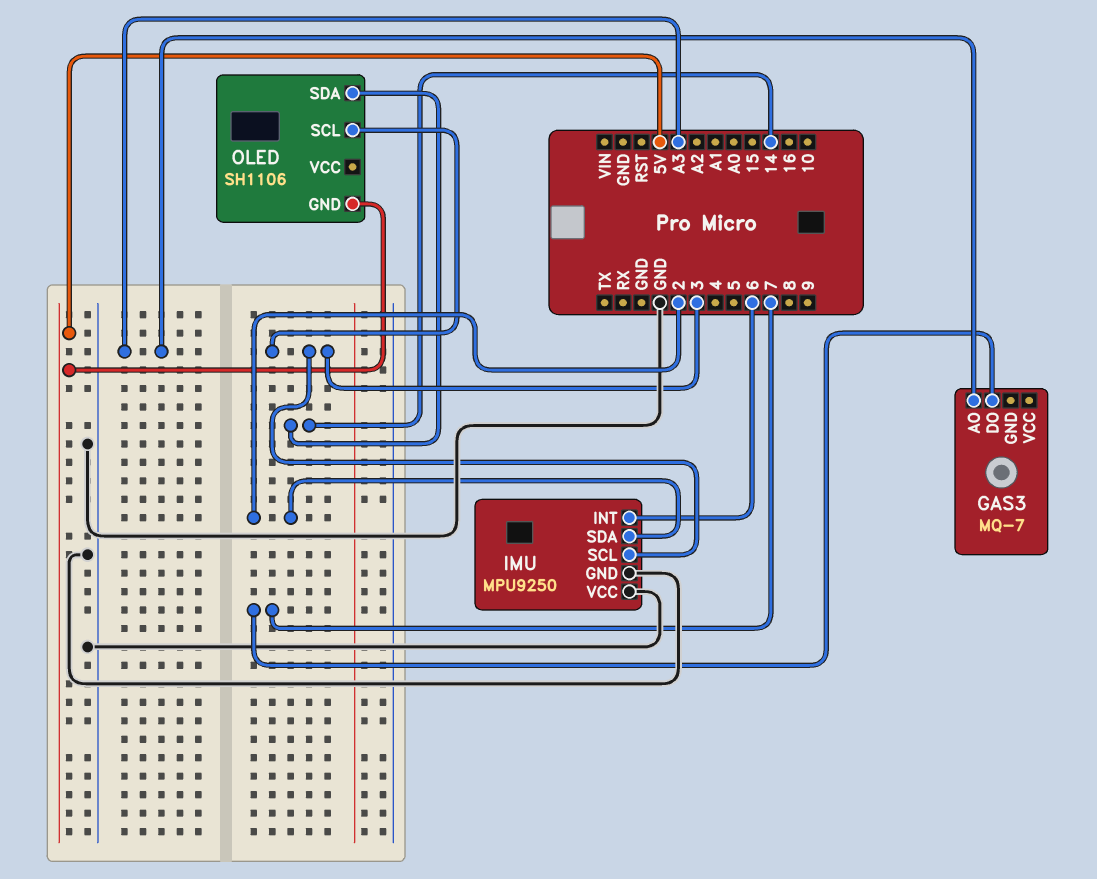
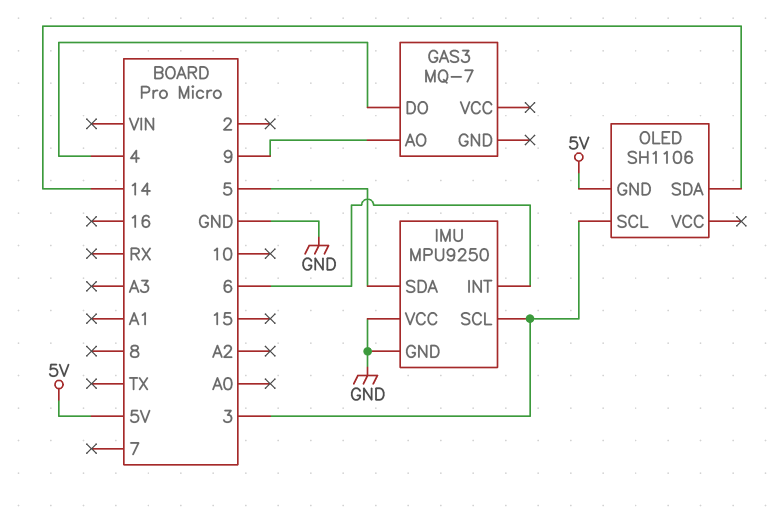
GAS3 pin AO: A3 -> 9
GAS3 pin DO: 7 -> 4
IMU pin SDA: 2 -> 5

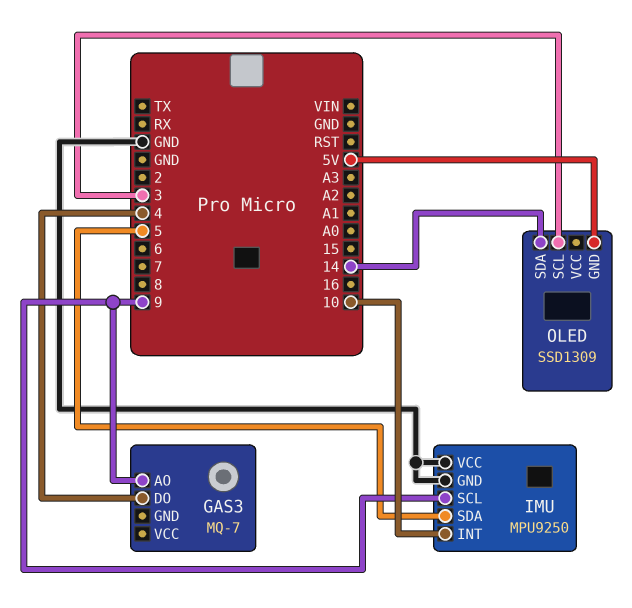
IMU pin INT: 6 -> 10
IMU pin SCL: 3 -> 9
OLED: SH1106 -> SSD1309

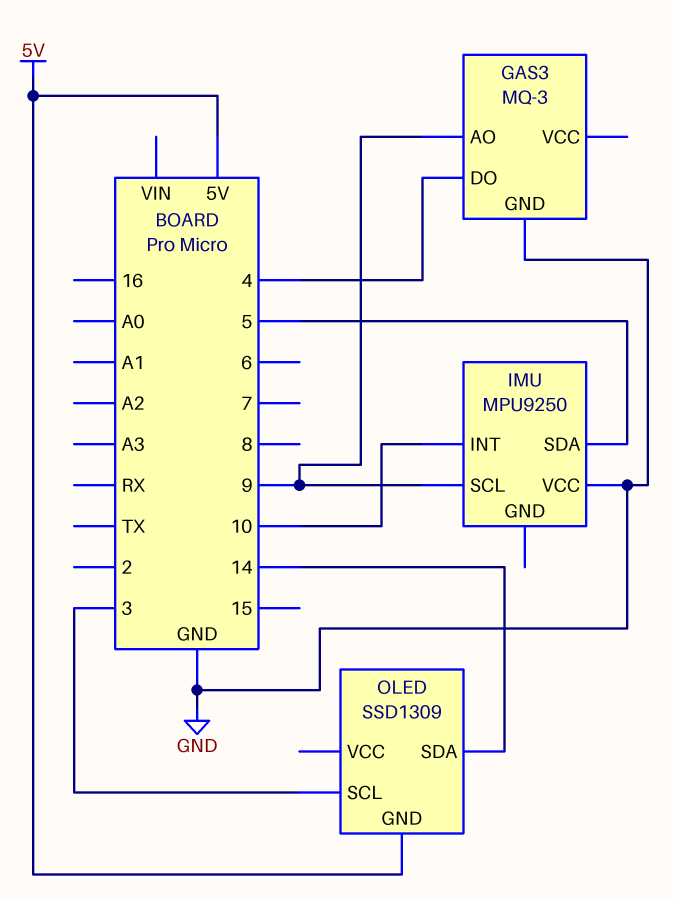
GAS3: MQ-7 -> MQ-3
GAS3 pin GND: none -> GND
IMU pin GND: GND -> none

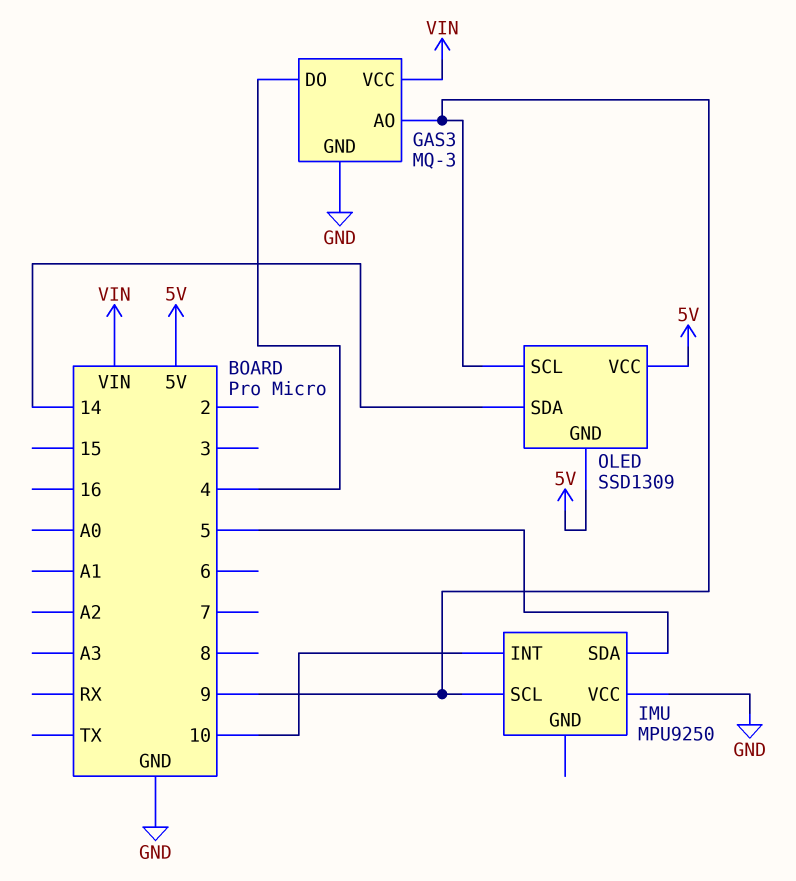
GAS3 pin VCC: none -> VIN
OLED pin SCL: 3 -> 9
OLED pin VCC: none -> 5V

